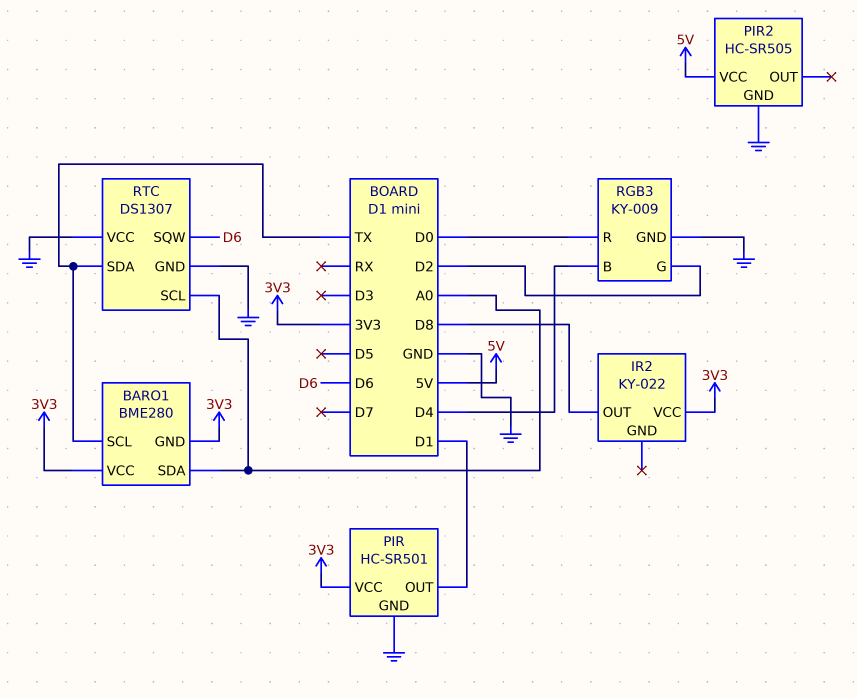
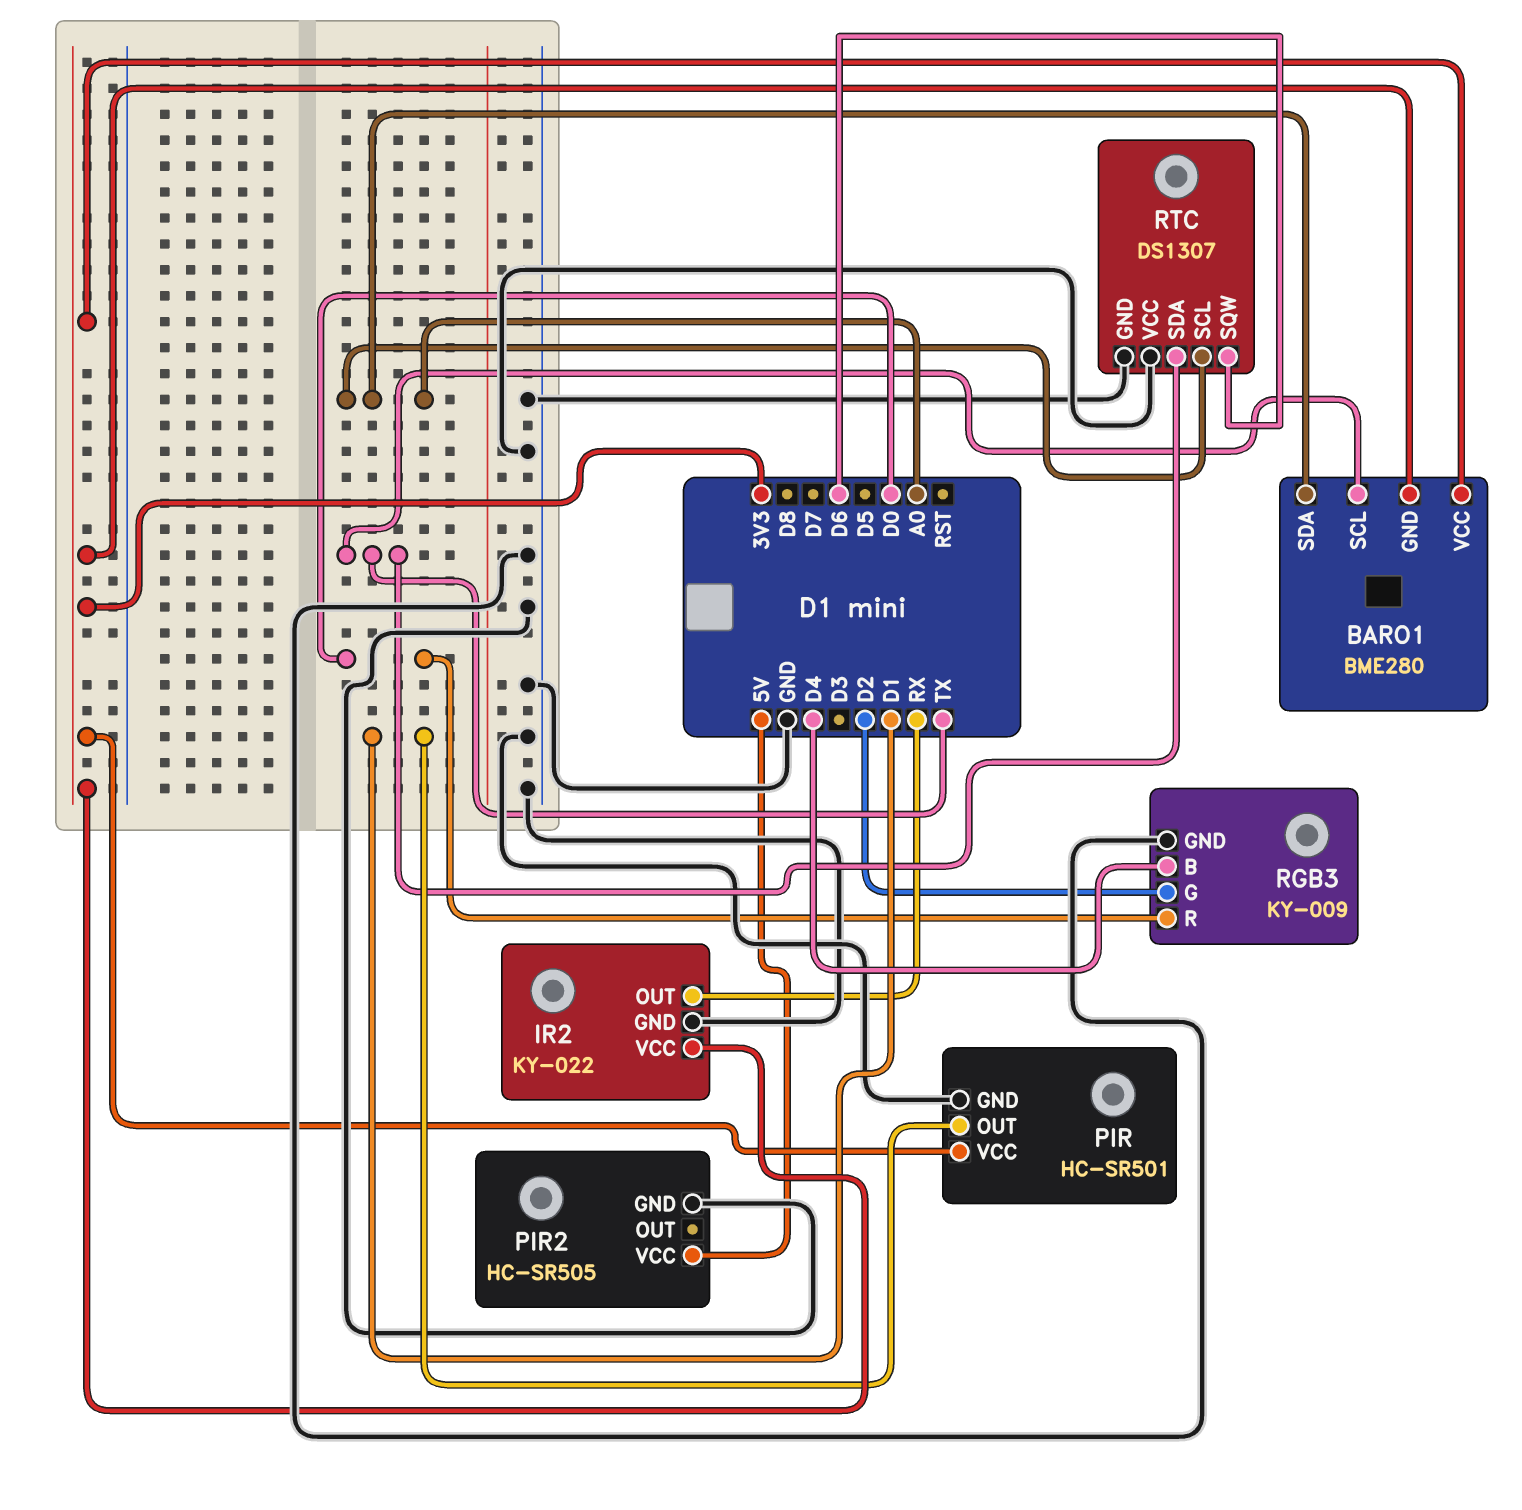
IR2 pin GND: none -> GND
IR2 pin OUT: D8 -> RX

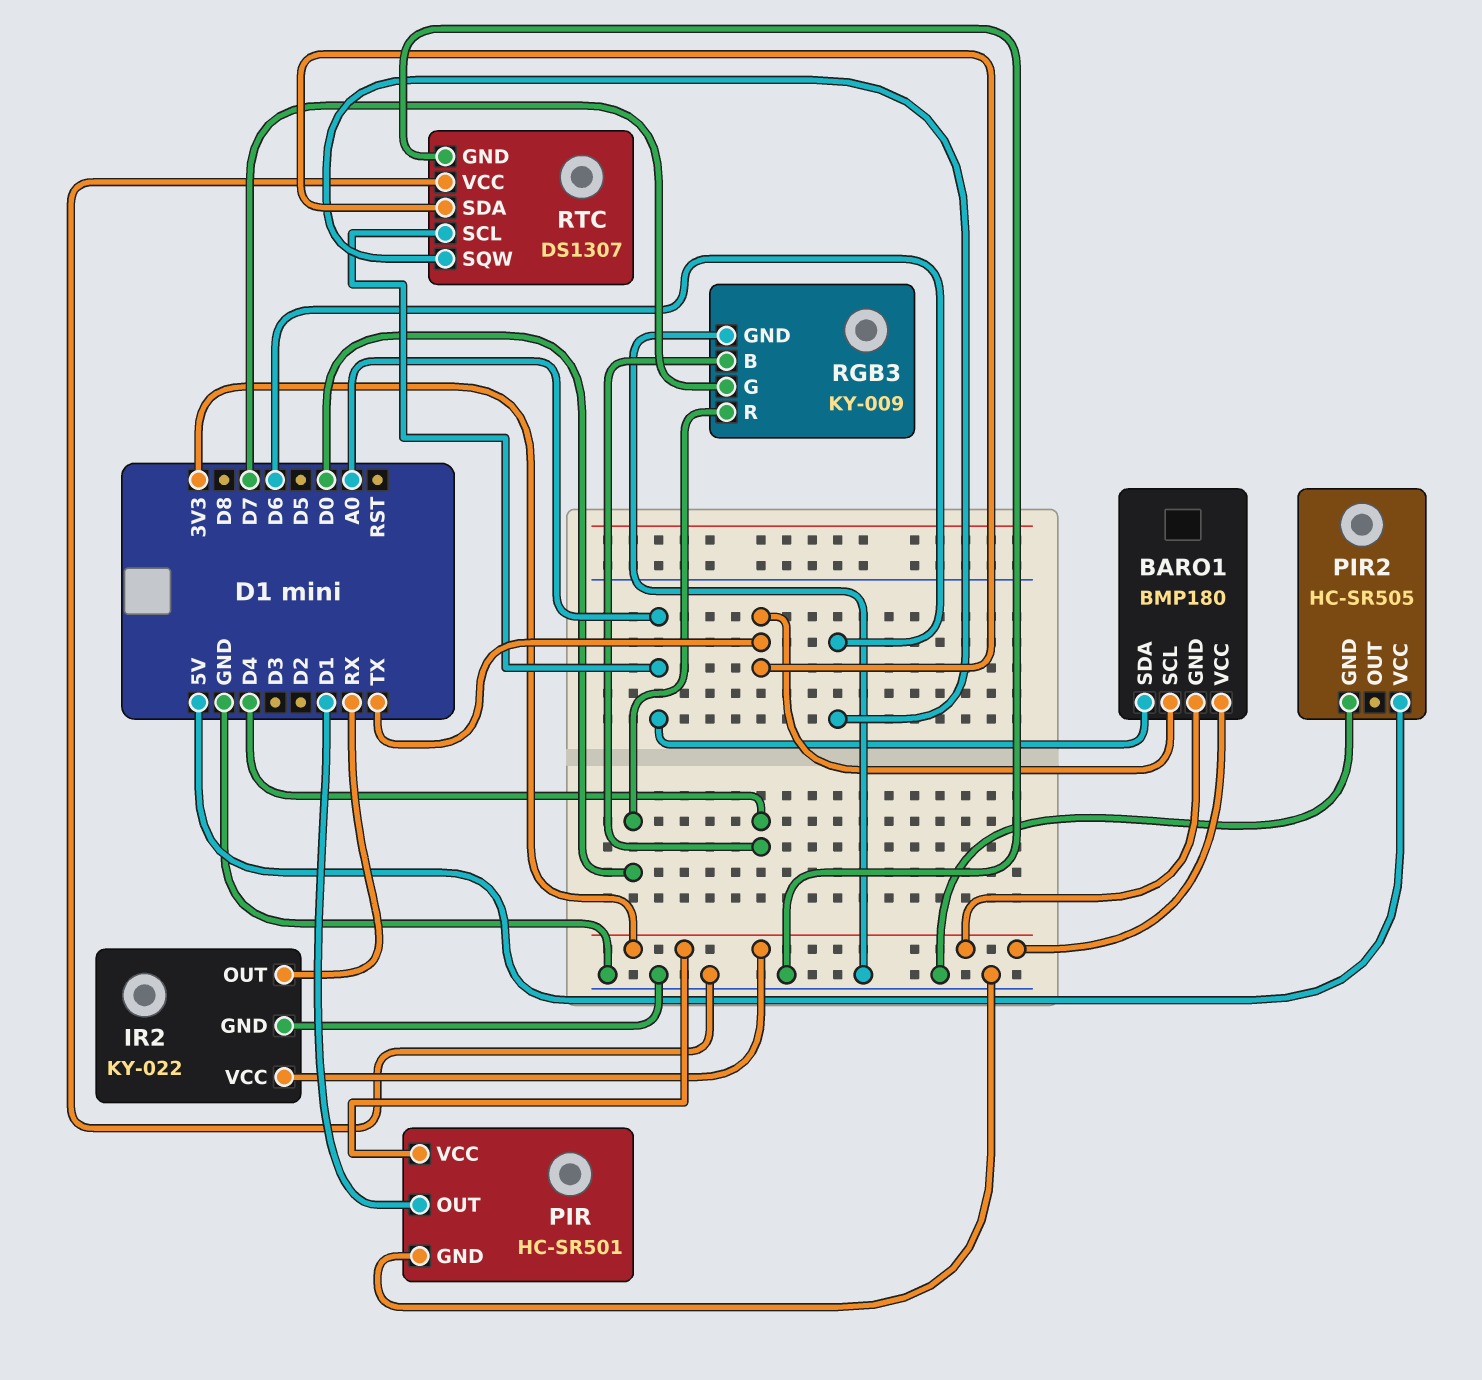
BARO1: BME280 -> BMP180
RGB3 pin G: D2 -> D7

